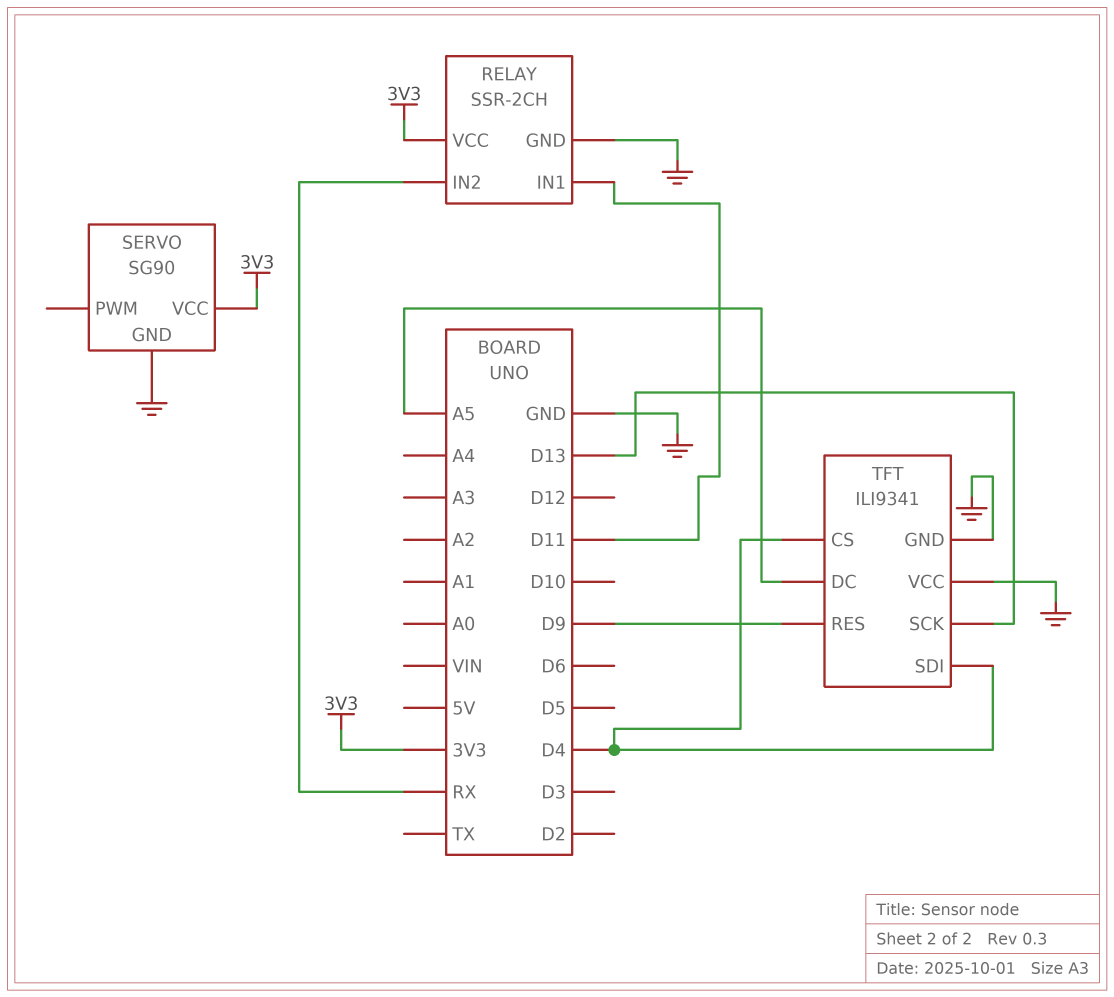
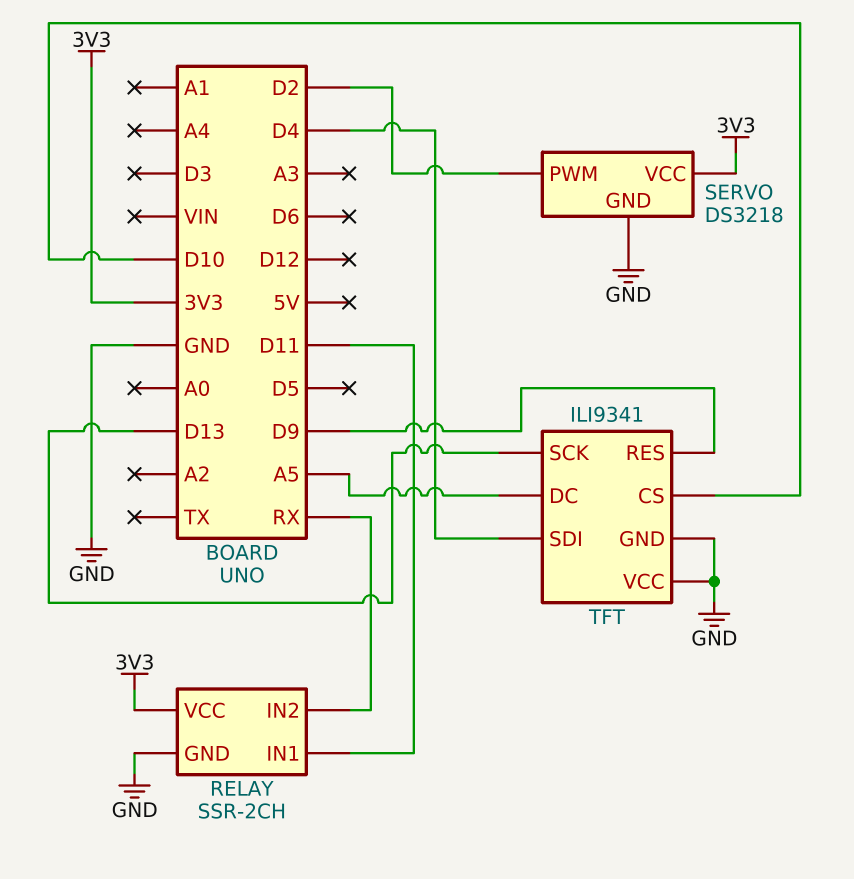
SERVO: SG90 -> DS3218
SERVO pin PWM: none -> D2
TFT pin CS: D4 -> D10

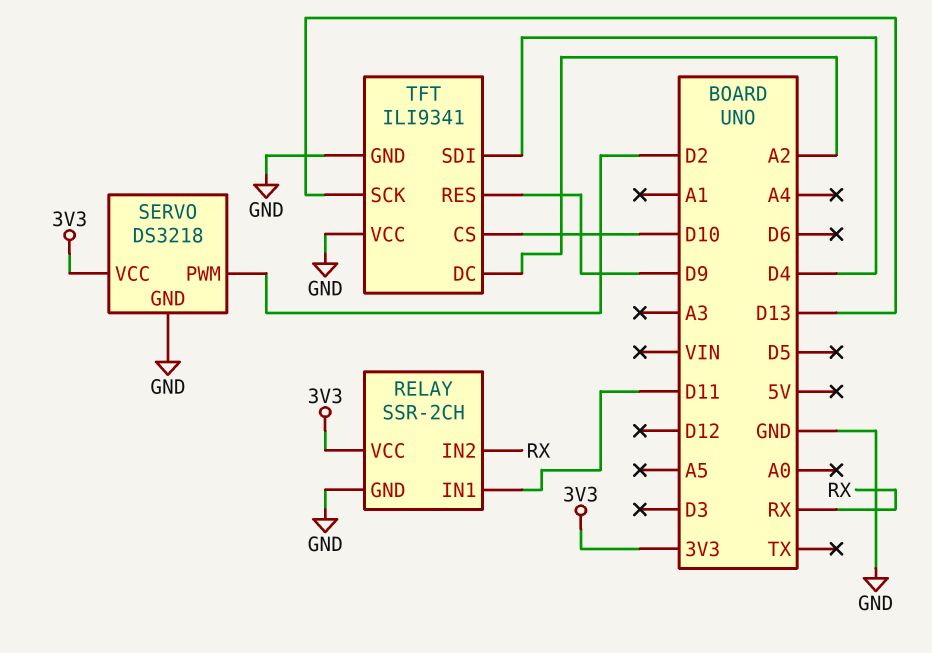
TFT pin DC: A5 -> A2

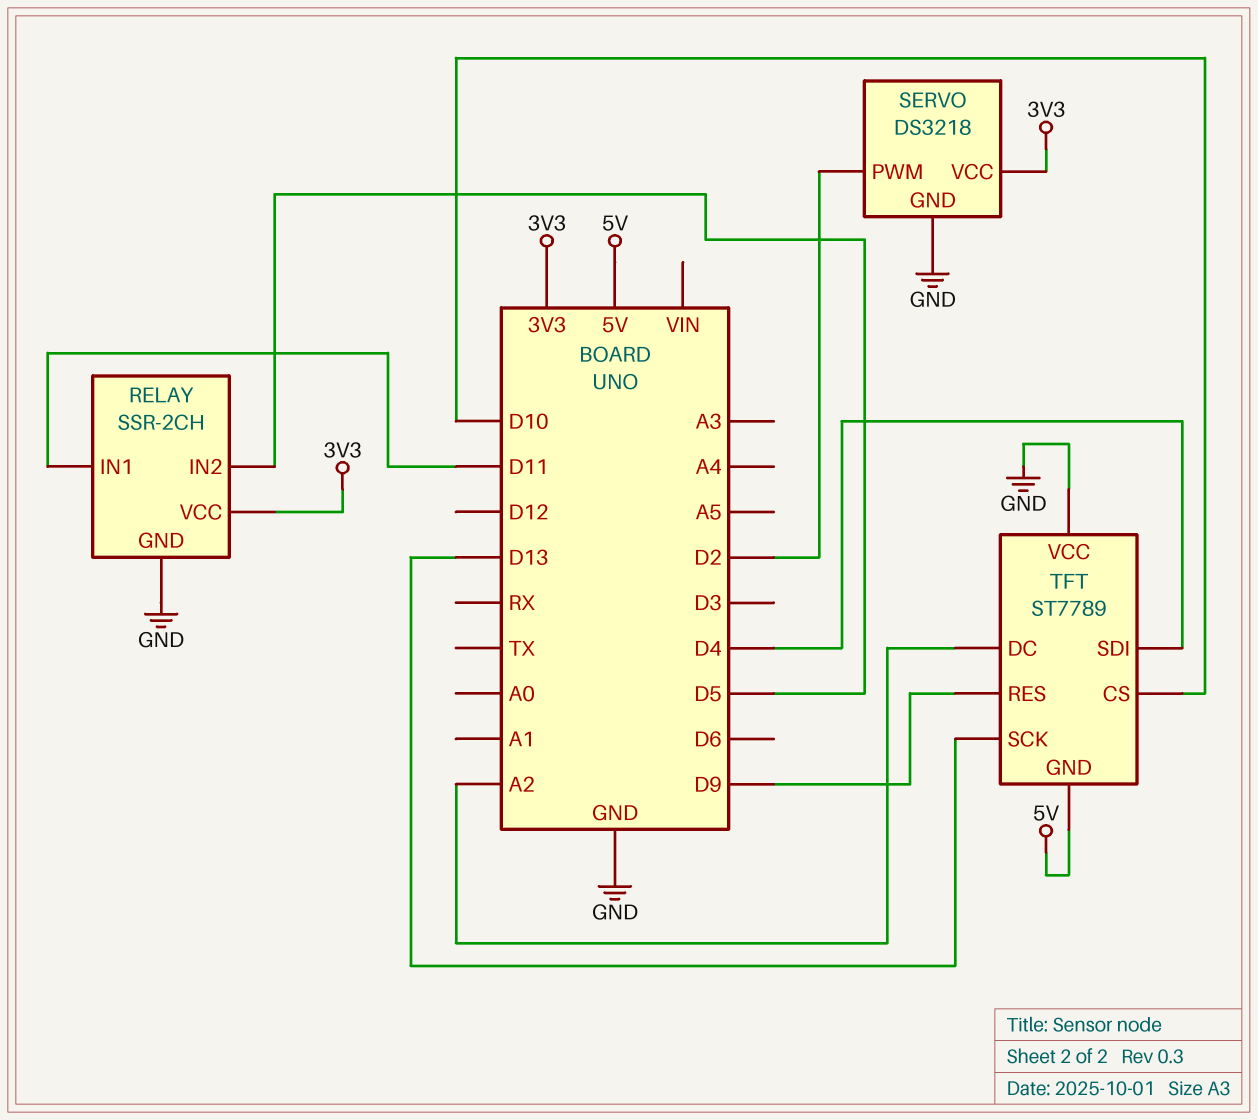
RELAY pin IN2: RX -> D5
TFT: ILI9341 -> ST7789
TFT pin GND: GND -> 5V

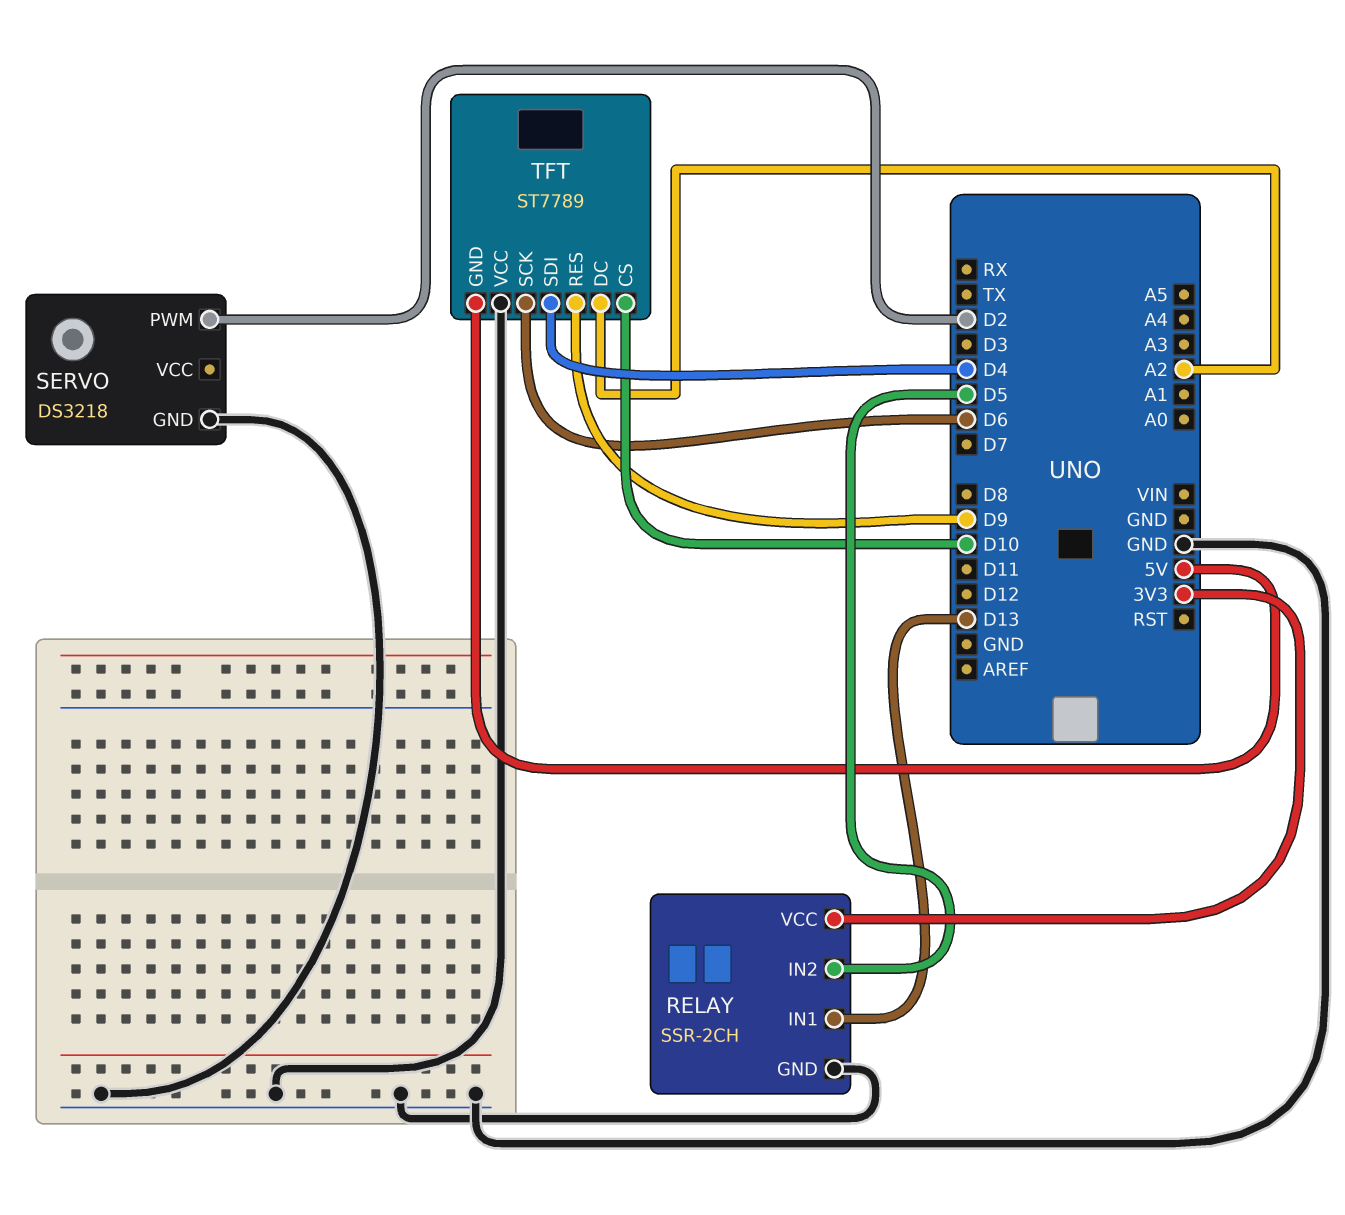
RELAY pin IN1: D11 -> D13
SERVO pin VCC: 3V3 -> none
TFT pin SCK: D13 -> D6

